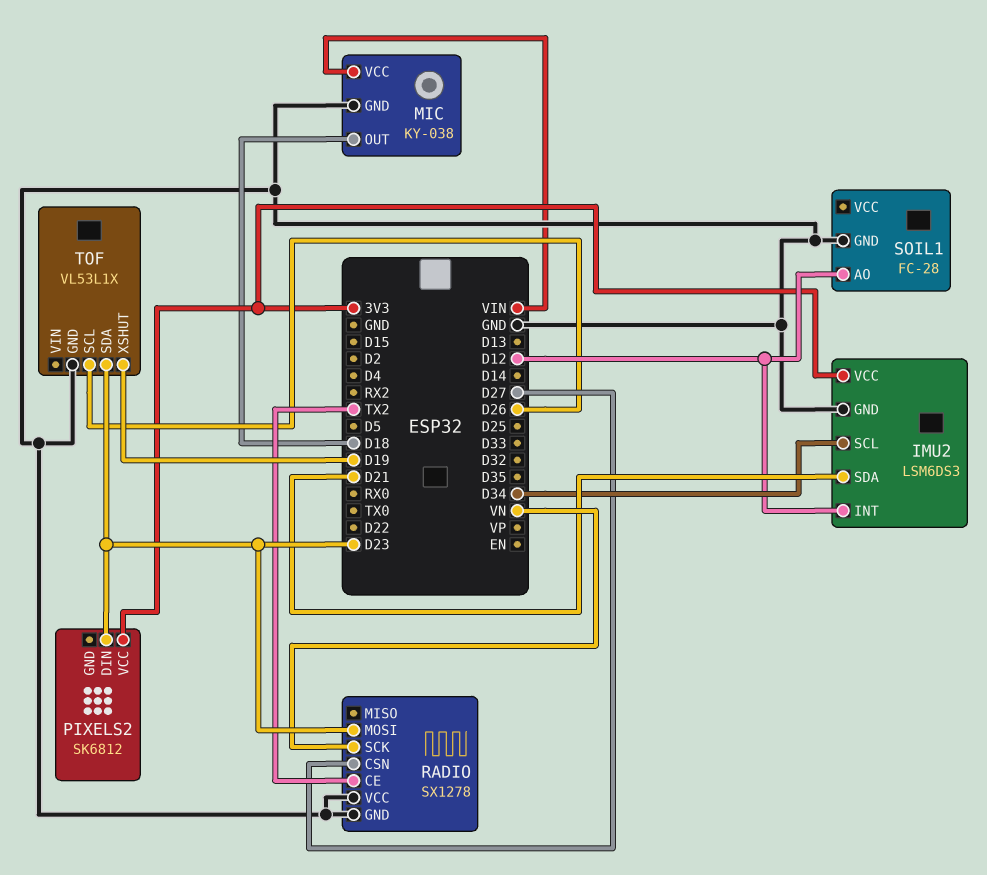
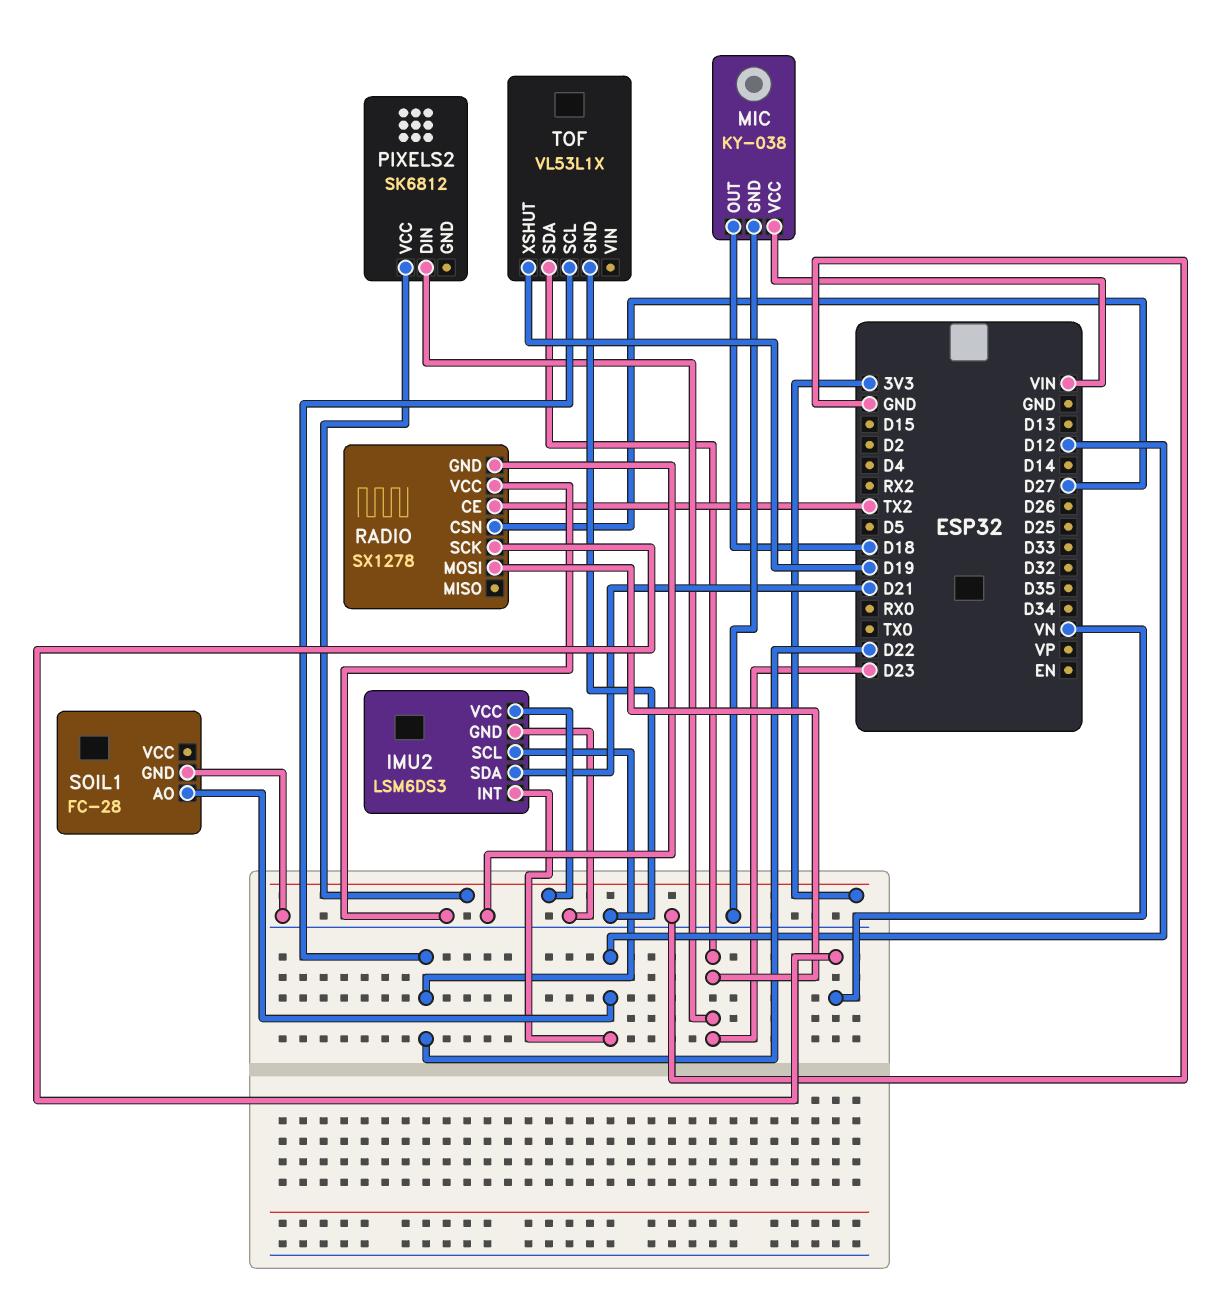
IMU2 pin SCL: D34 -> D22
TOF pin SCL: D26 -> D22

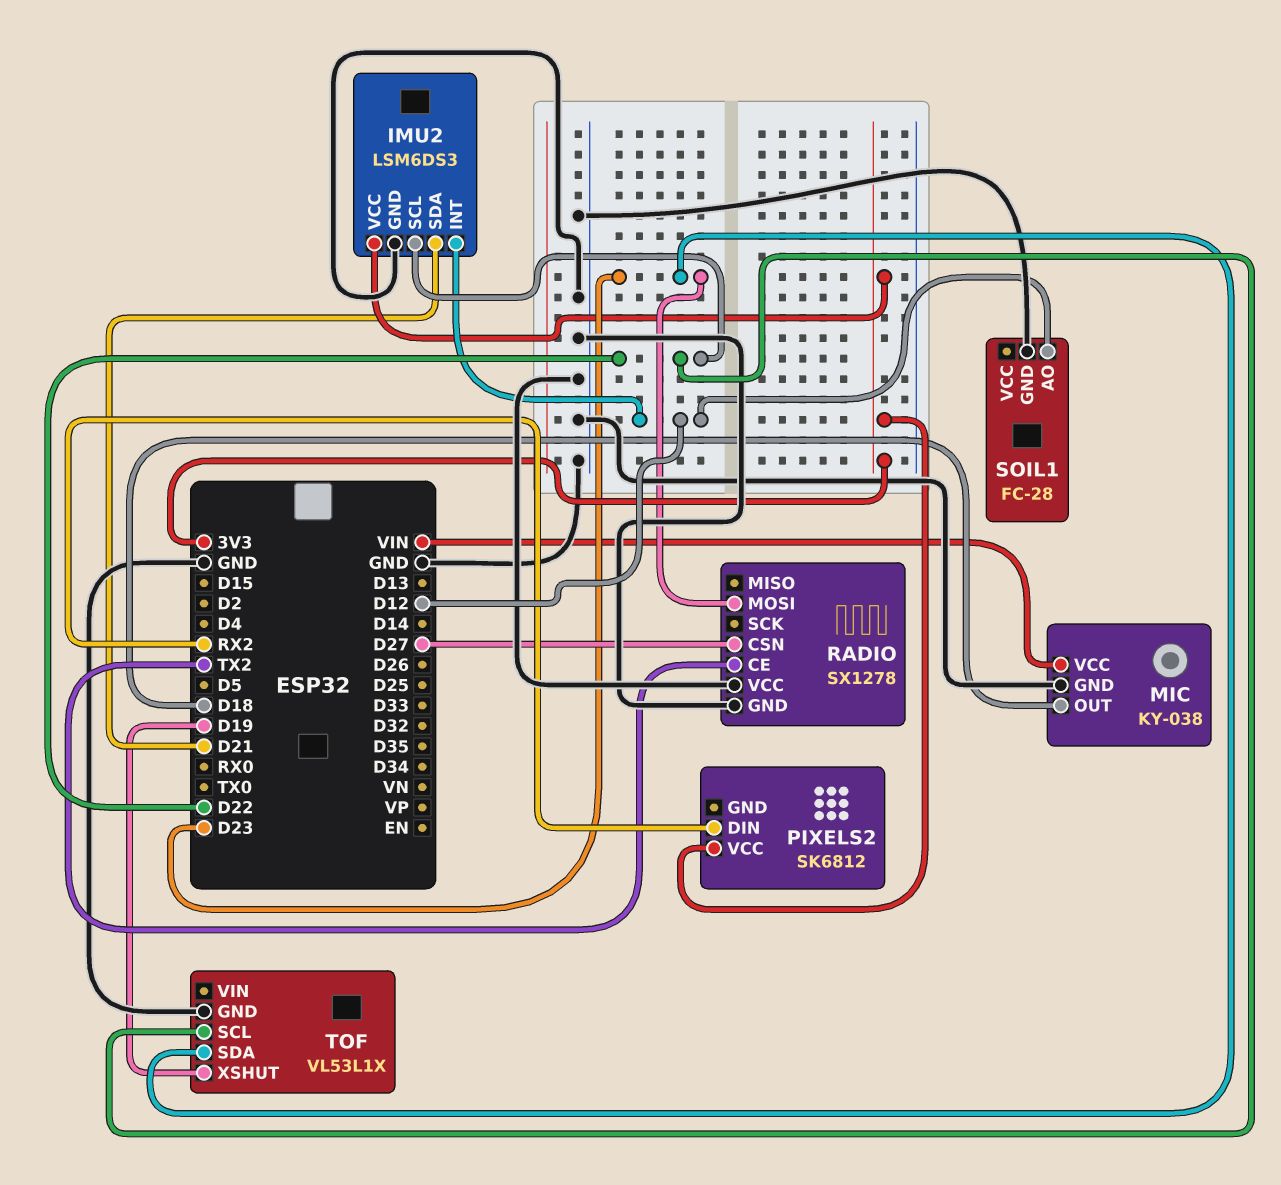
PIXELS2 pin DIN: D23 -> RX2
RADIO pin SCK: VN -> none

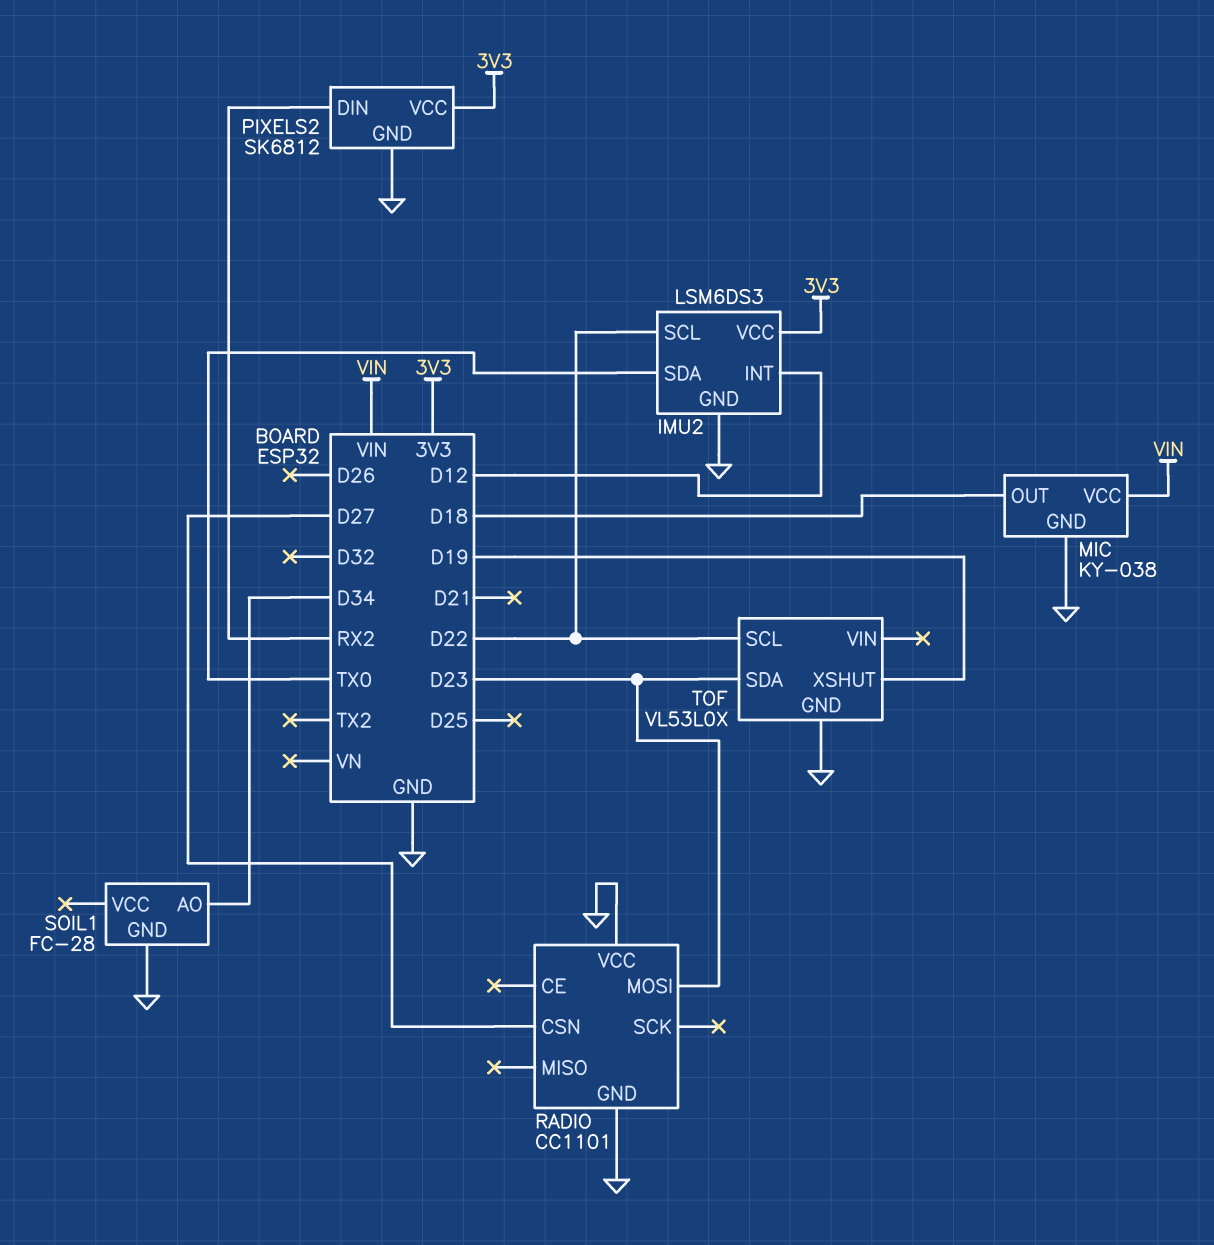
IMU2 pin SDA: D21 -> TX0
PIXELS2 pin GND: none -> GND
RADIO: SX1278 -> CC1101
RADIO pin CE: TX2 -> none
SOIL1 pin AO: D12 -> D34
TOF: VL53L1X -> VL53L0X

